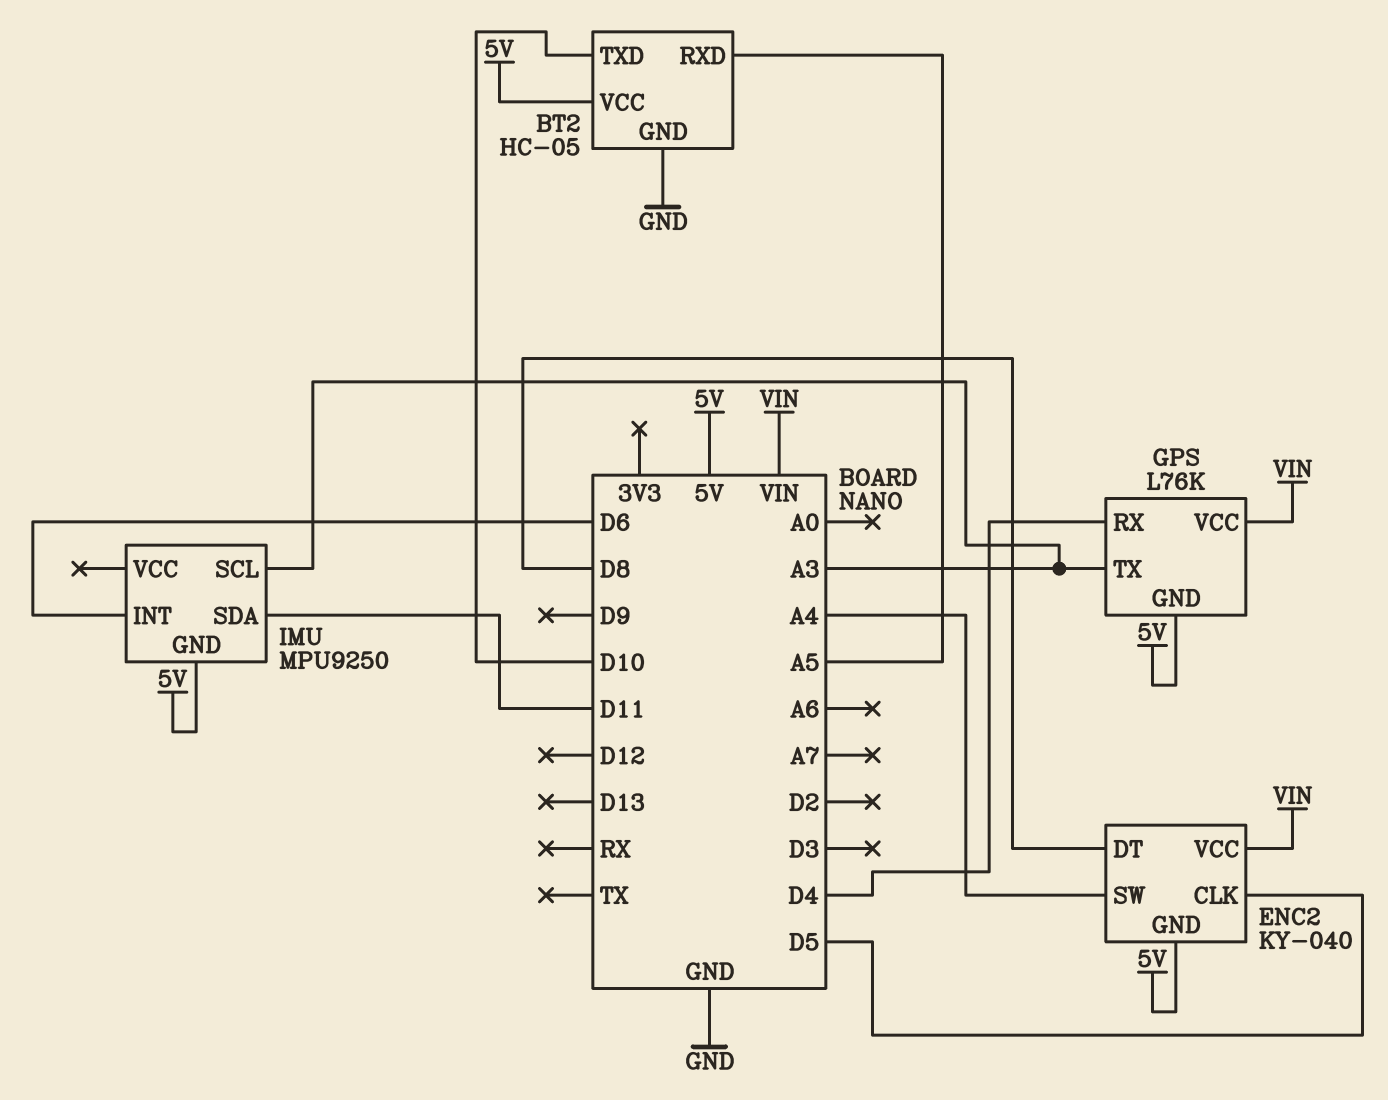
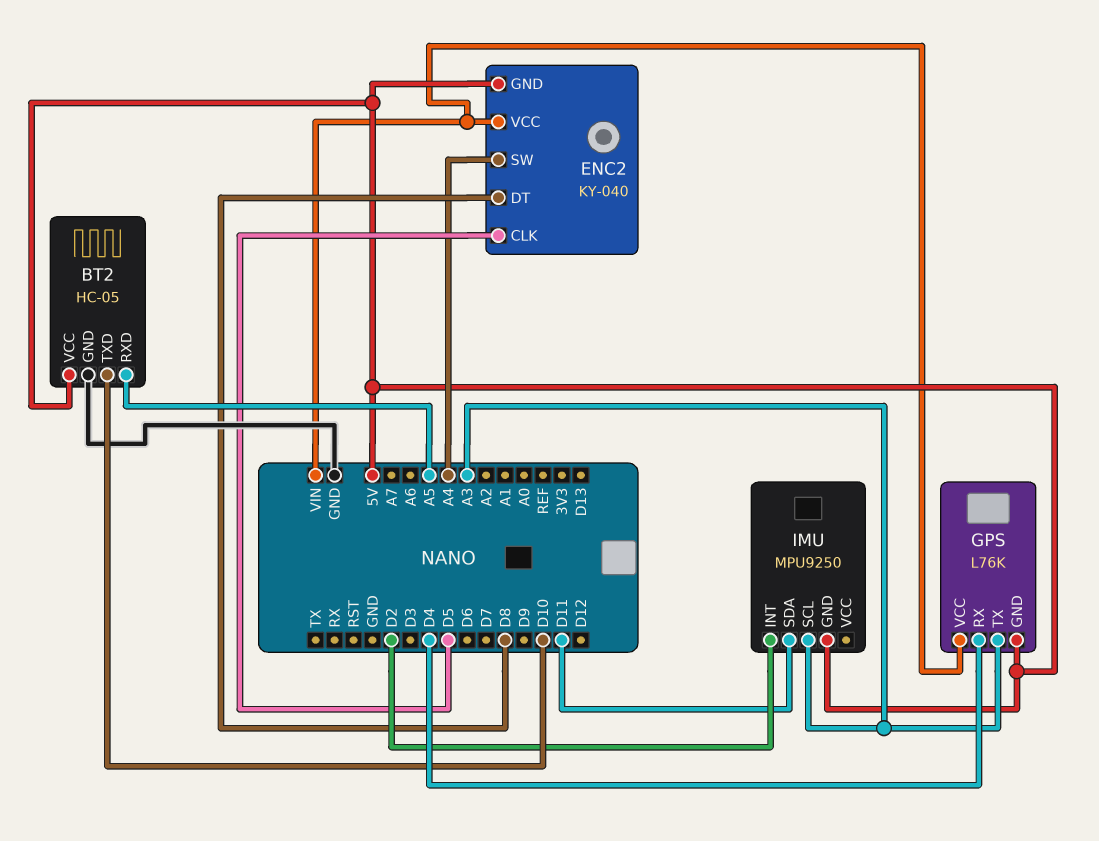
IMU pin INT: D6 -> D2

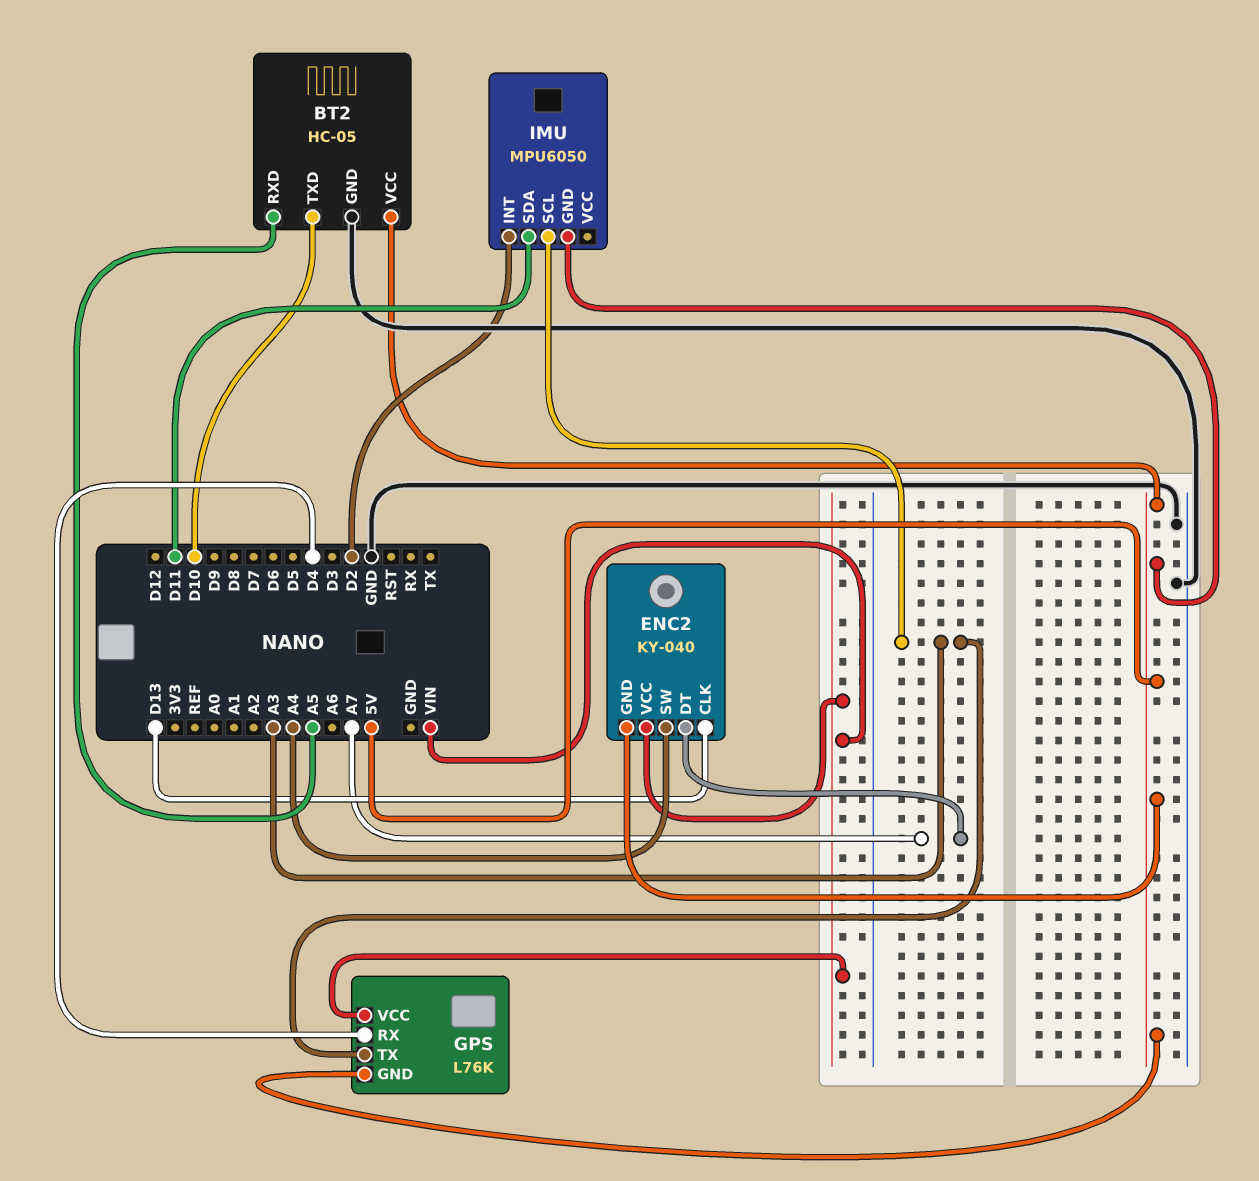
ENC2 pin CLK: D5 -> D13
ENC2 pin DT: D8 -> A7
IMU: MPU9250 -> MPU6050

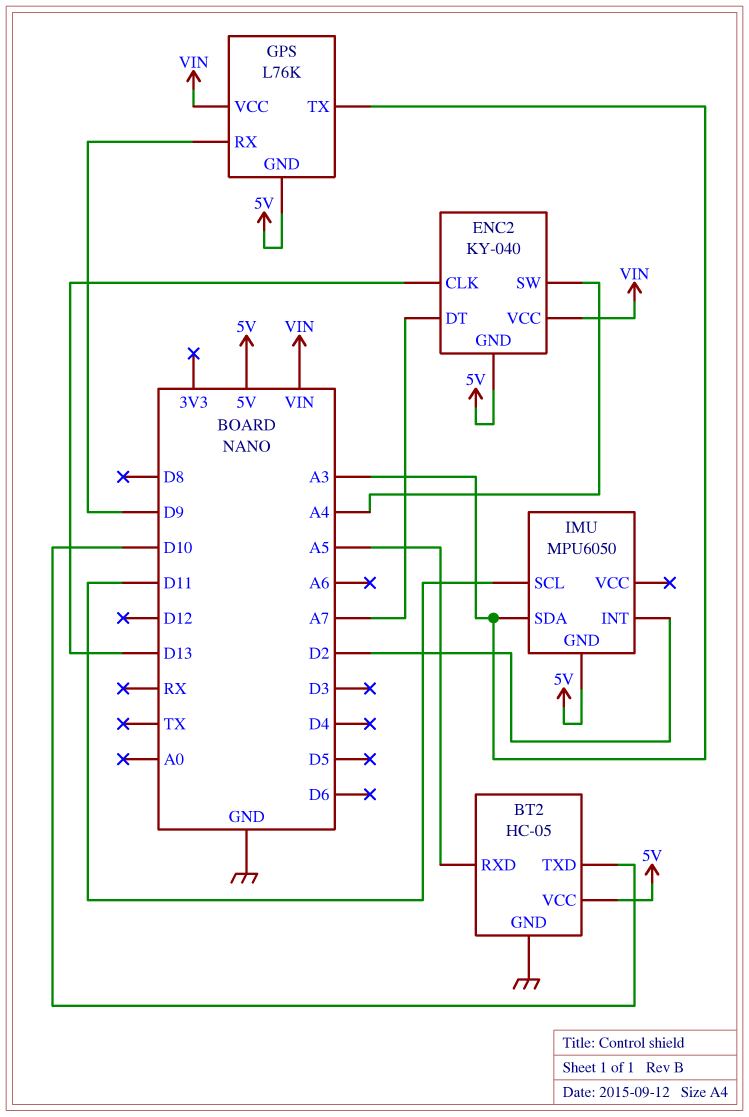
GPS pin RX: D4 -> D9
IMU pin SCL: A3 -> D11
IMU pin SDA: D11 -> A3

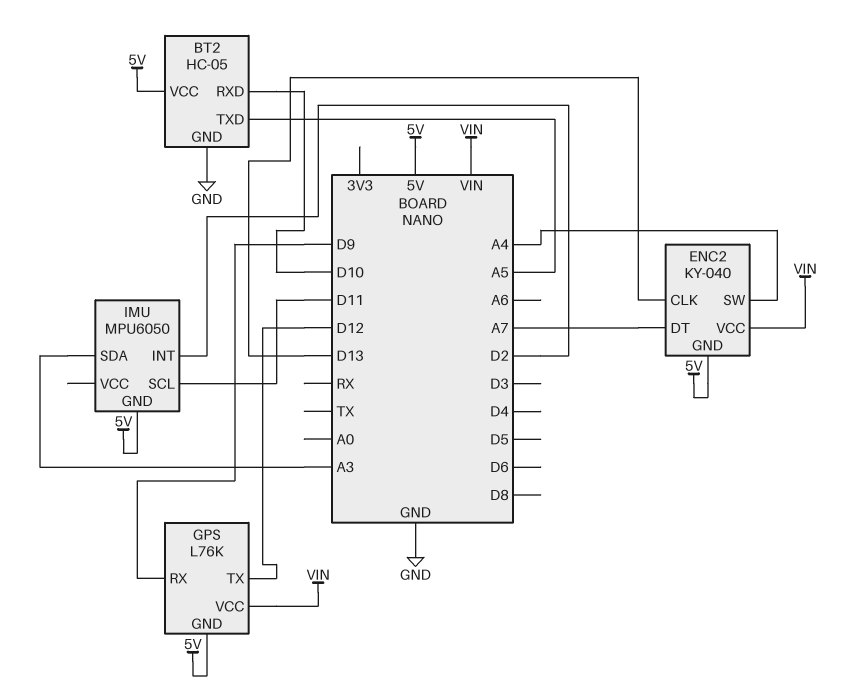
BT2 pin RXD: A5 -> D10
BT2 pin TXD: D10 -> A5
GPS pin TX: A3 -> D12

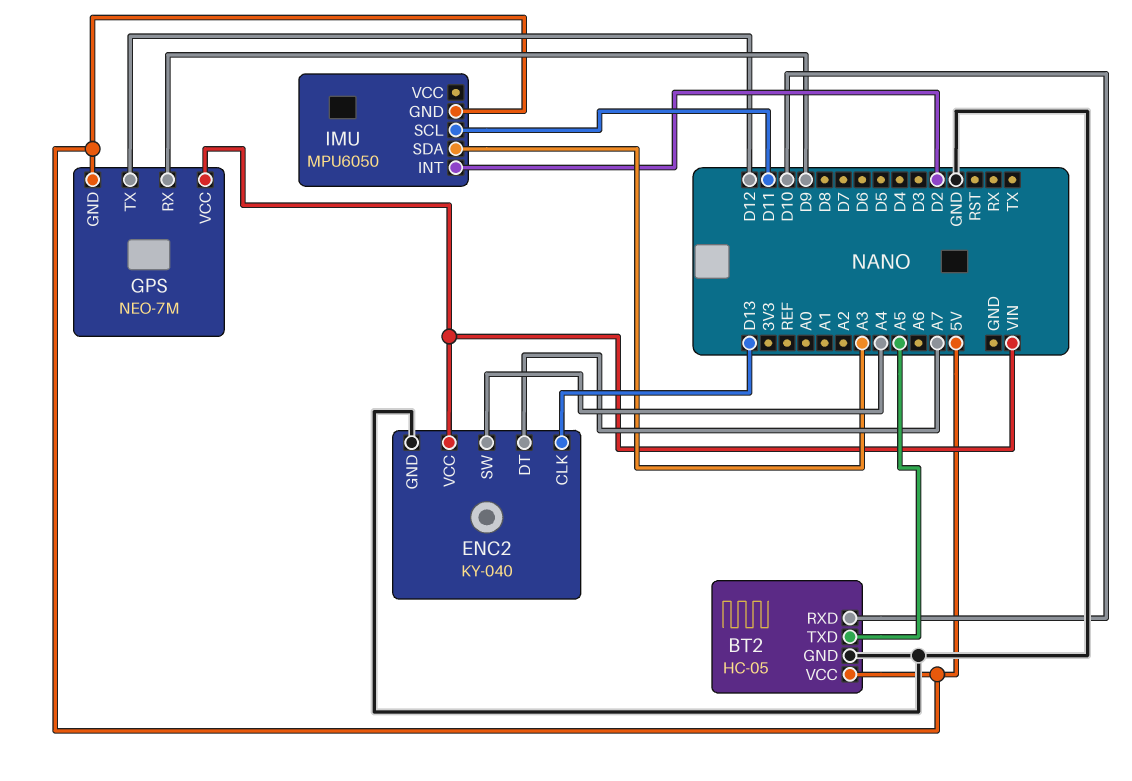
ENC2 pin GND: 5V -> GND
GPS: L76K -> NEO-7M

